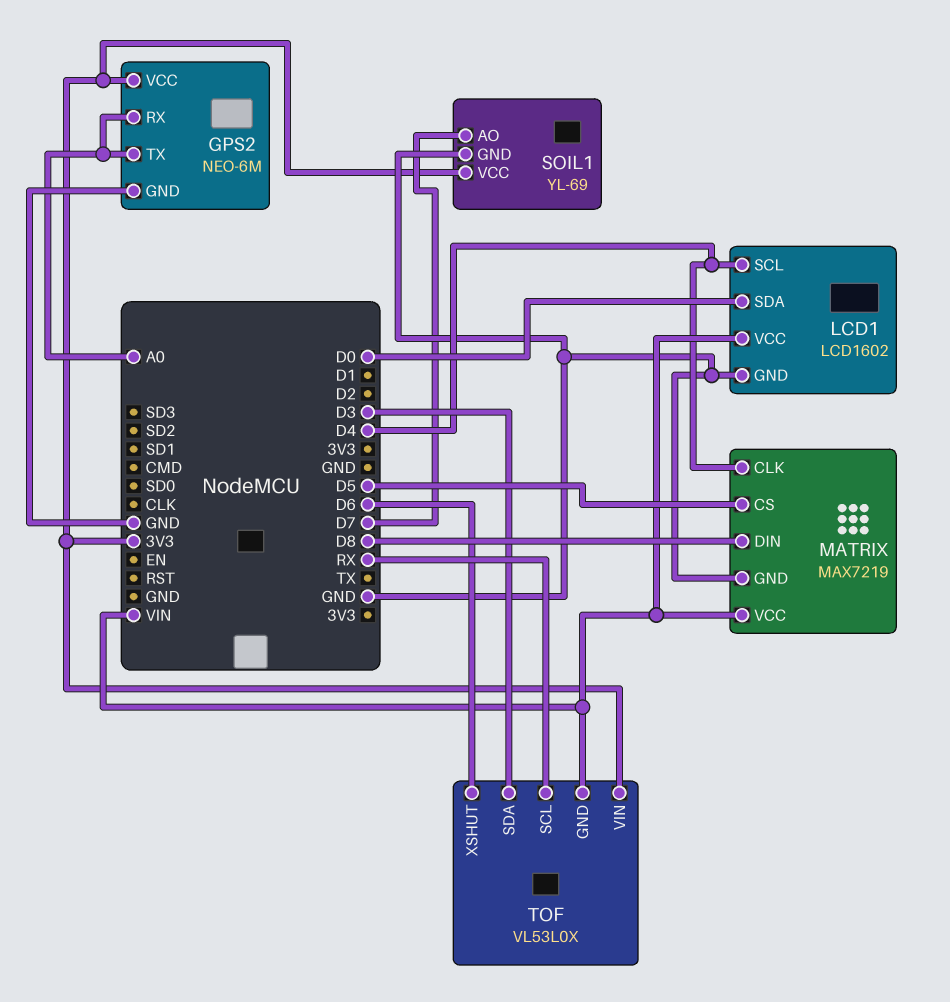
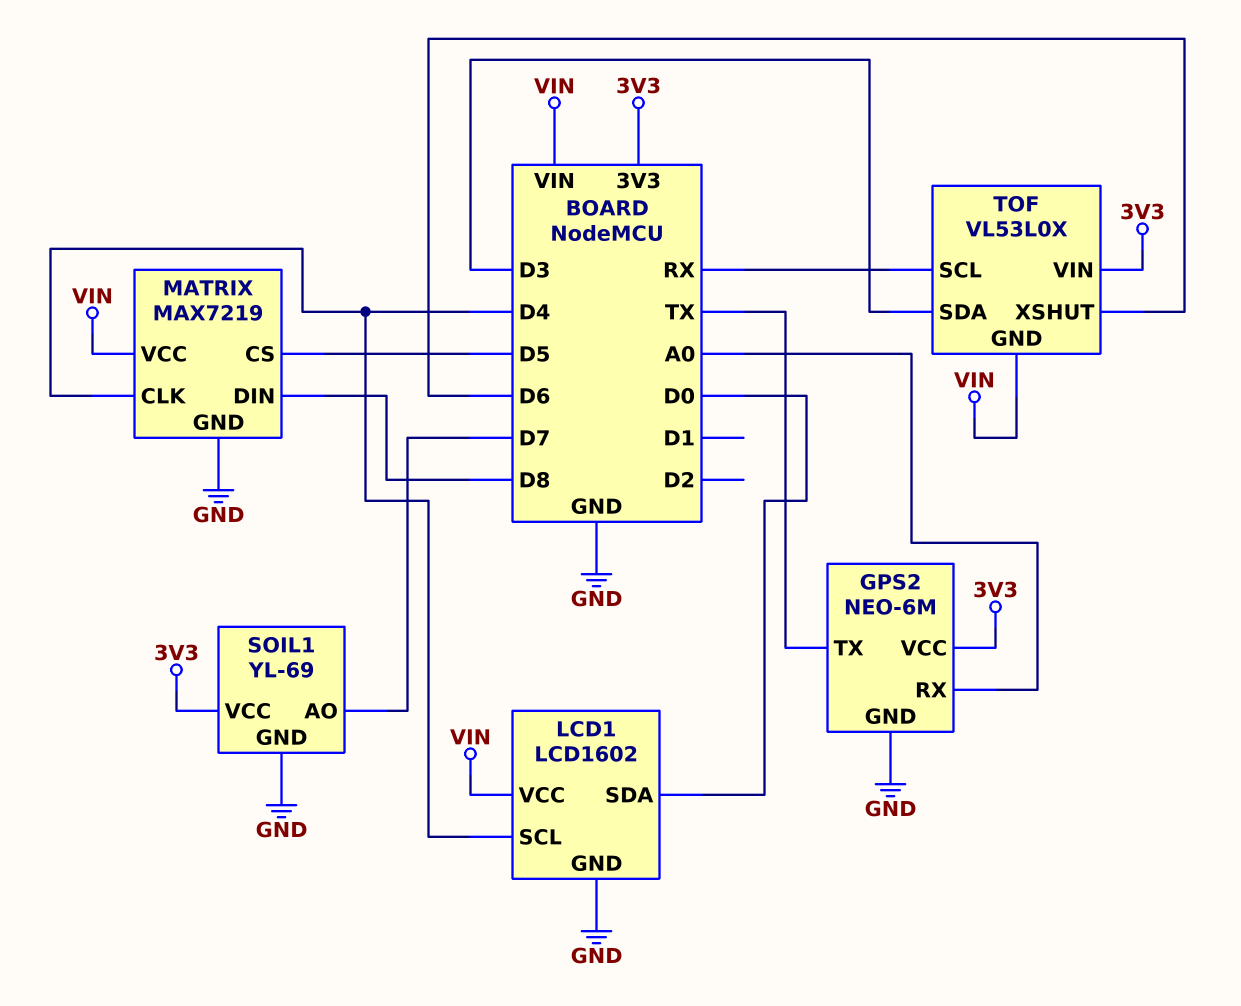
GPS2 pin TX: A0 -> TX

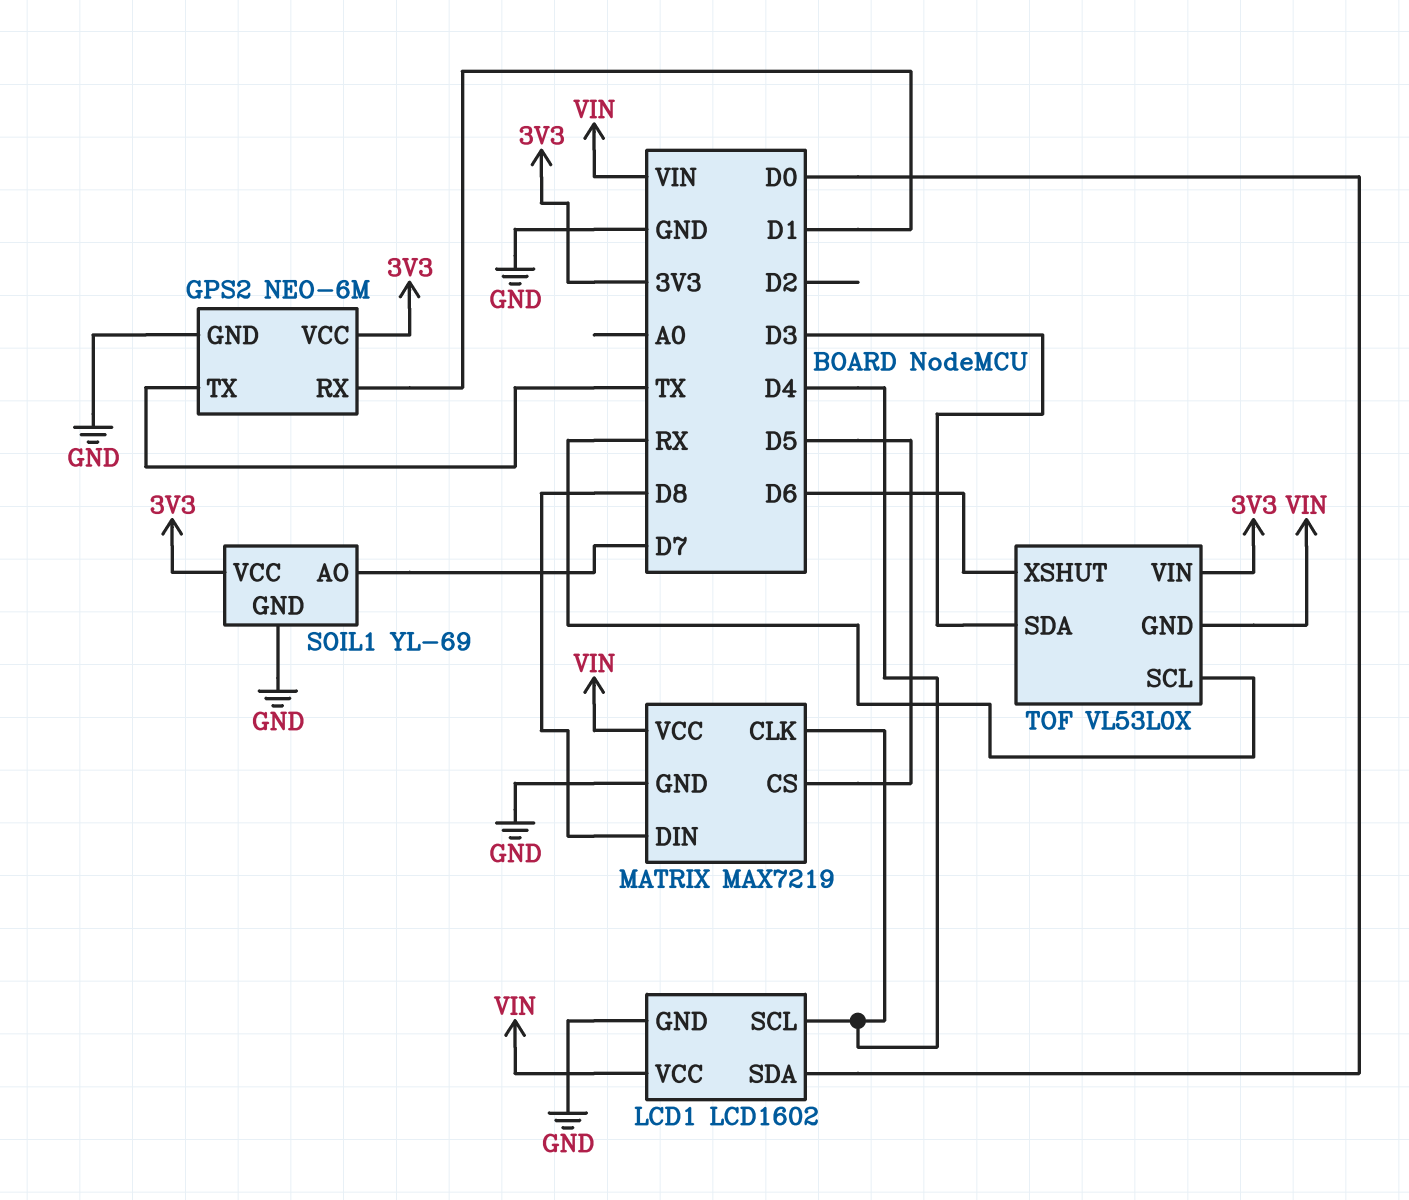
GPS2 pin RX: A0 -> D1

